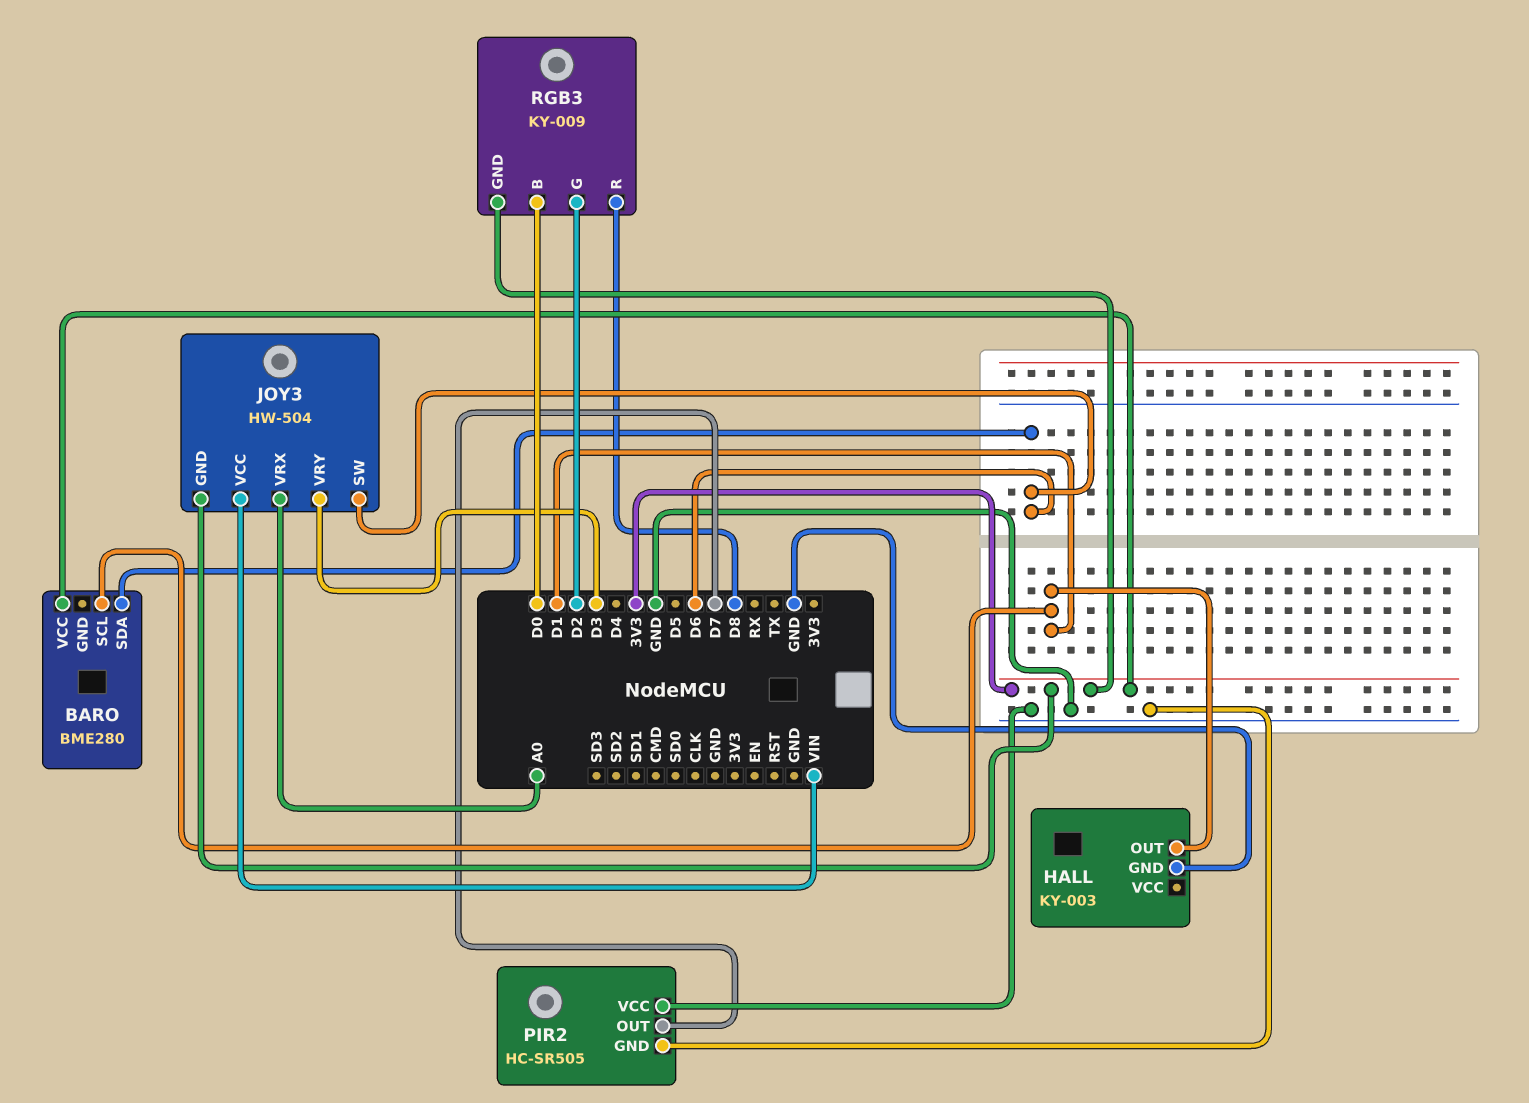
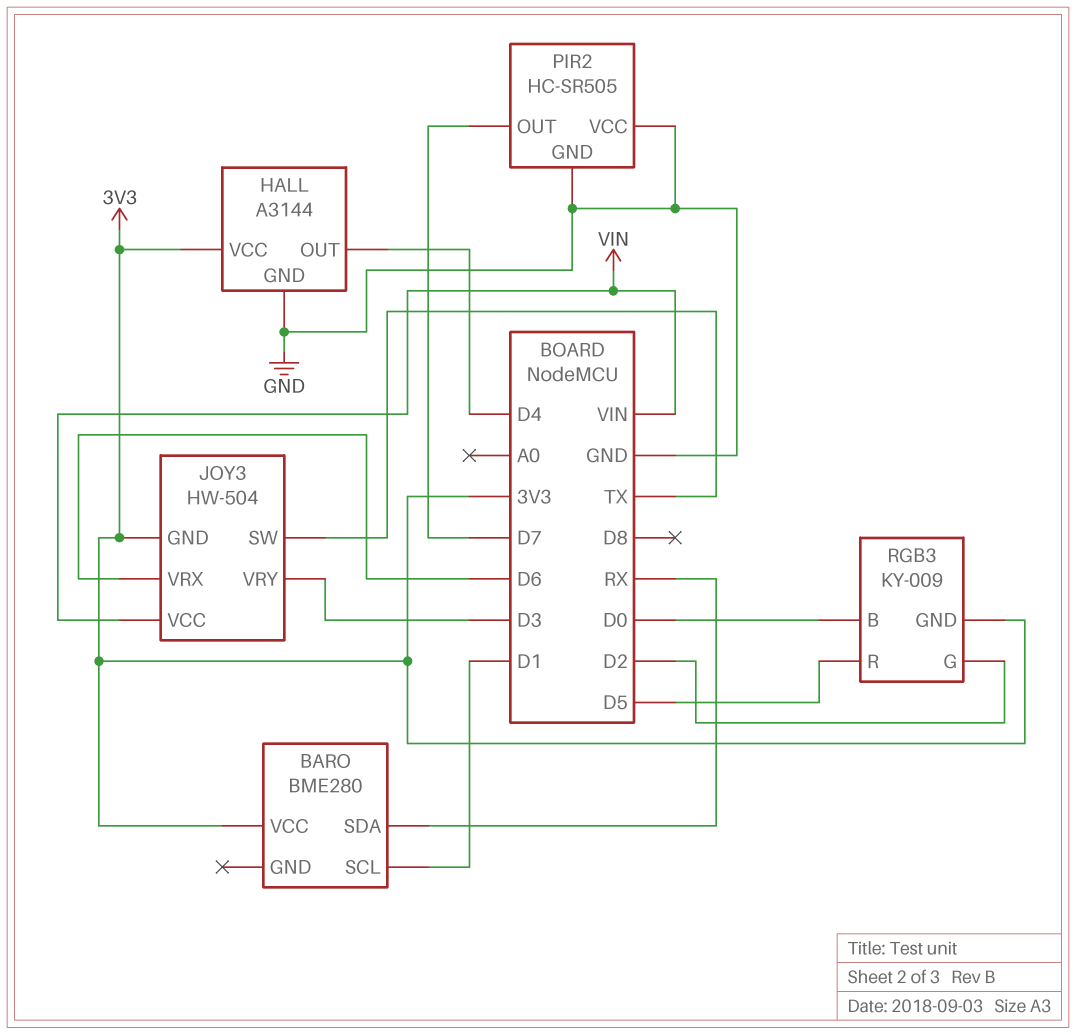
BARO pin SDA: D6 -> RX
HALL: KY-003 -> A3144
HALL pin OUT: D1 -> D4
HALL pin VCC: none -> 3V3
JOY3 pin SW: D6 -> TX
JOY3 pin VRX: A0 -> D6
RGB3 pin R: D8 -> D5

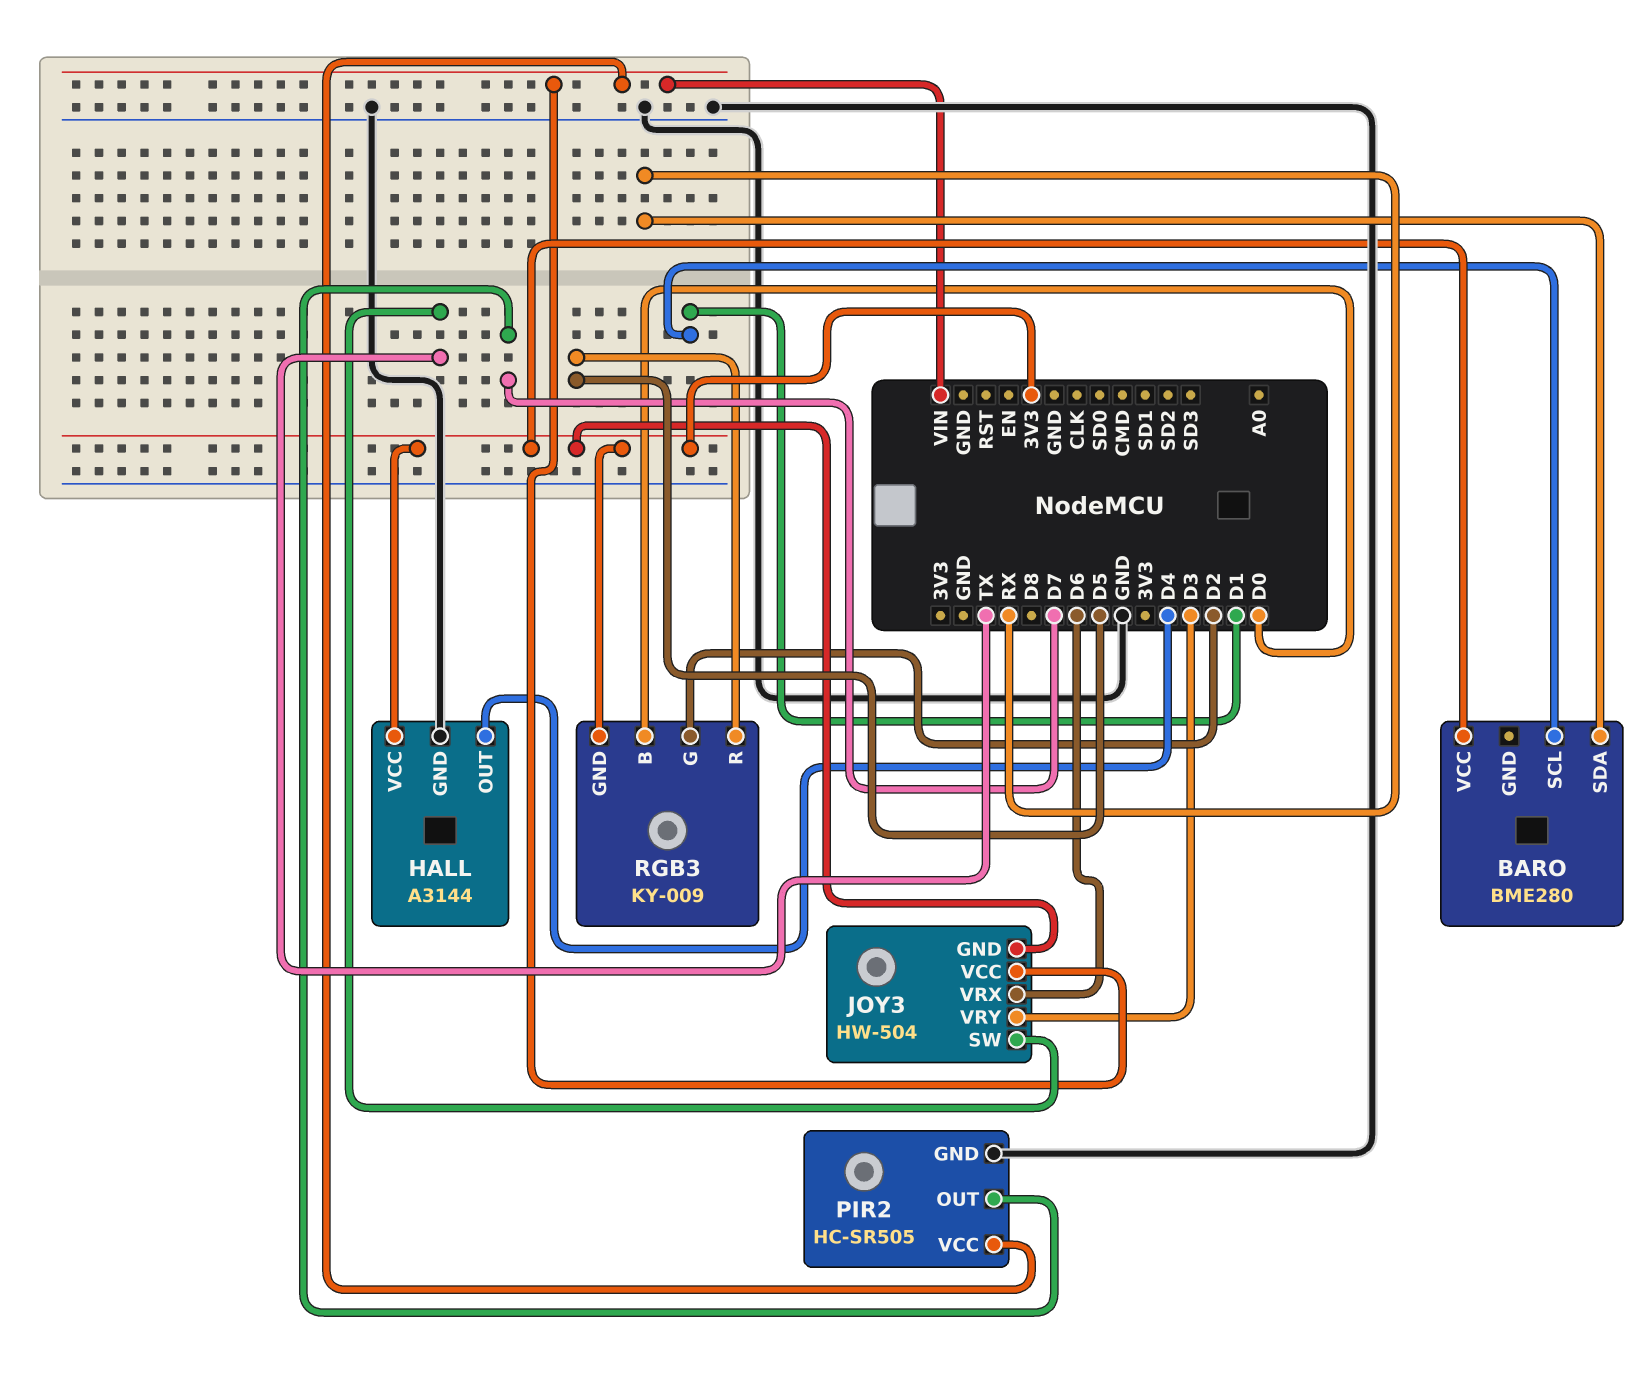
PIR2 pin VCC: GND -> VIN

